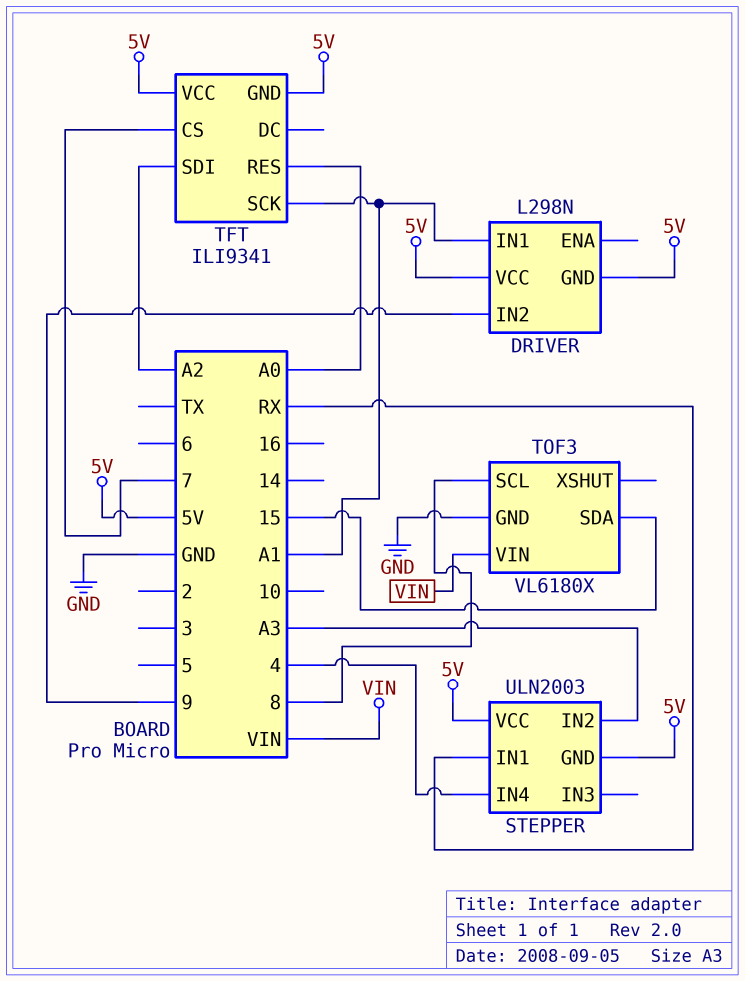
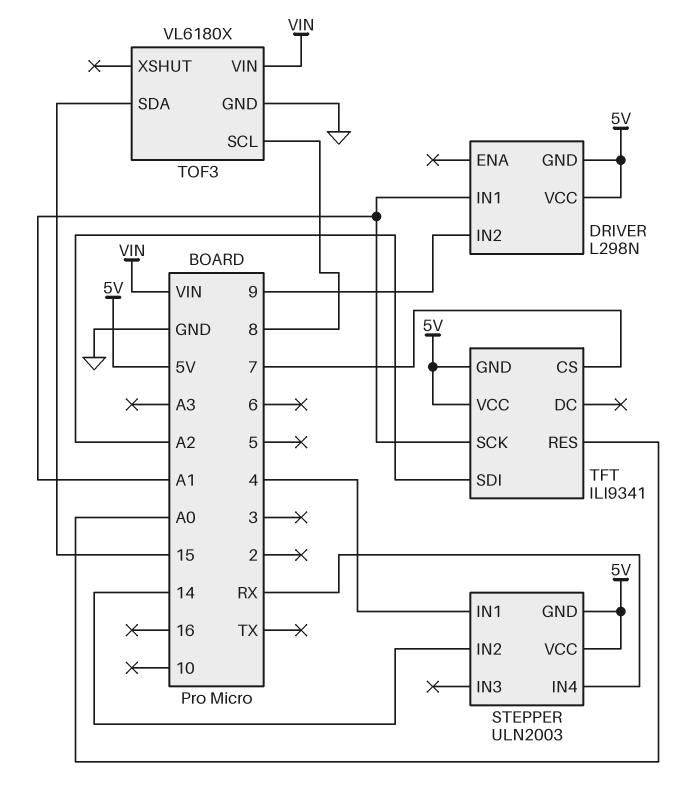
STEPPER pin IN1: RX -> 4
STEPPER pin IN2: A3 -> 14
STEPPER pin IN4: 4 -> RX

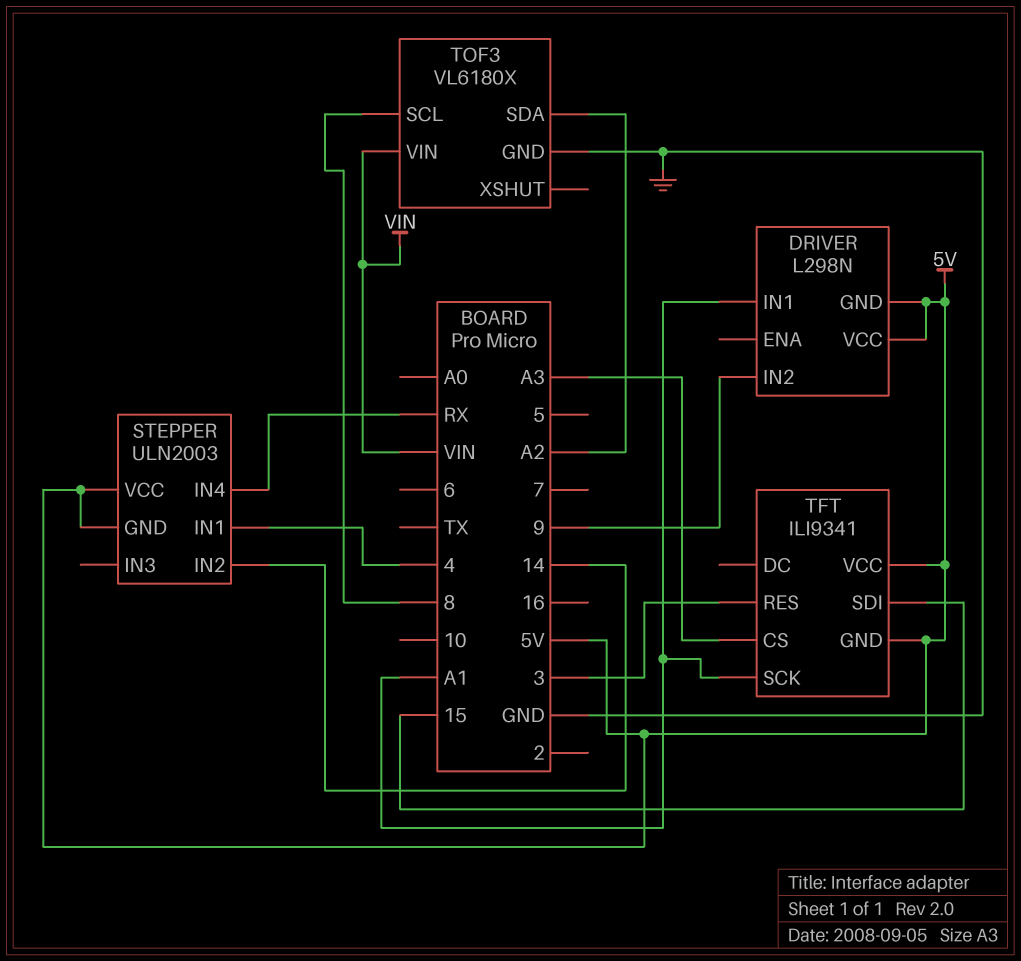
TFT pin CS: 7 -> A3
TFT pin RES: A0 -> 3
TFT pin SDI: A2 -> 15
TOF3 pin SDA: 15 -> A2

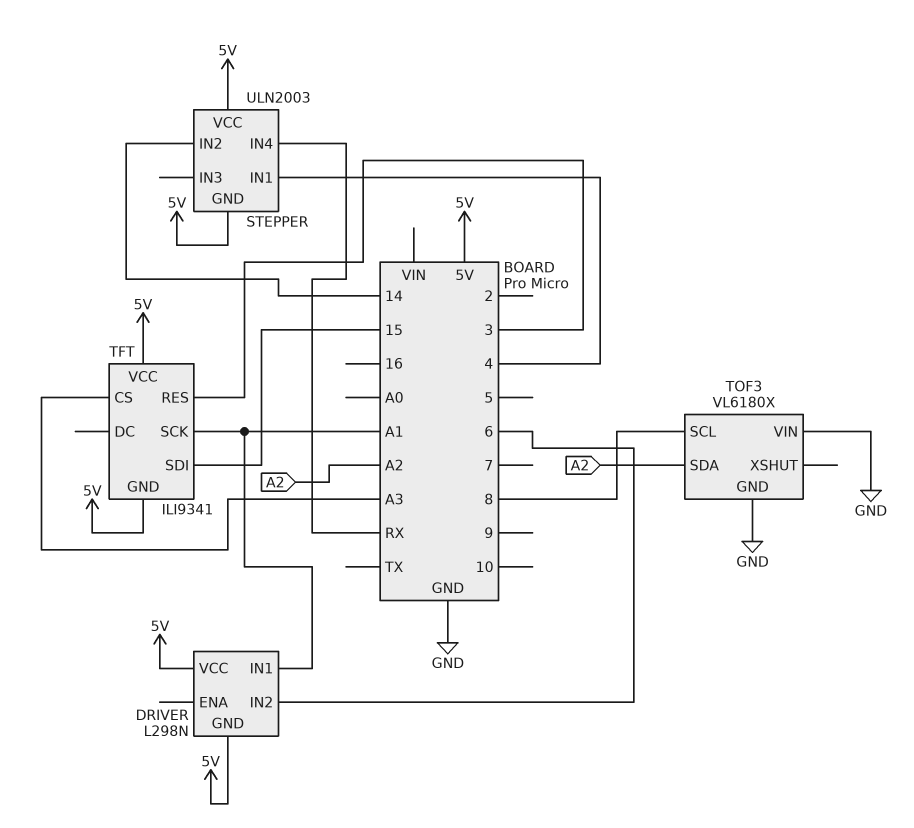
DRIVER pin IN2: 9 -> 6
TOF3 pin VIN: VIN -> GND

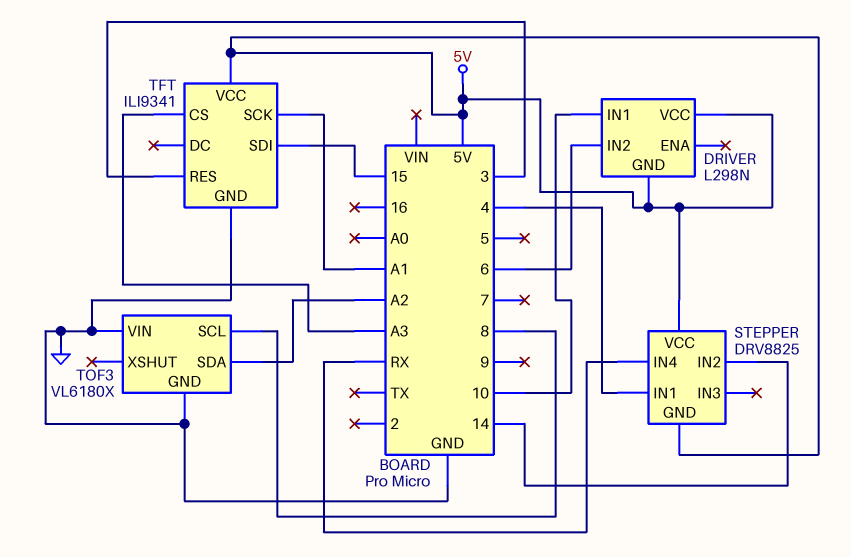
DRIVER pin IN1: A1 -> 10
STEPPER: ULN2003 -> DRV8825
TFT pin GND: 5V -> GND

